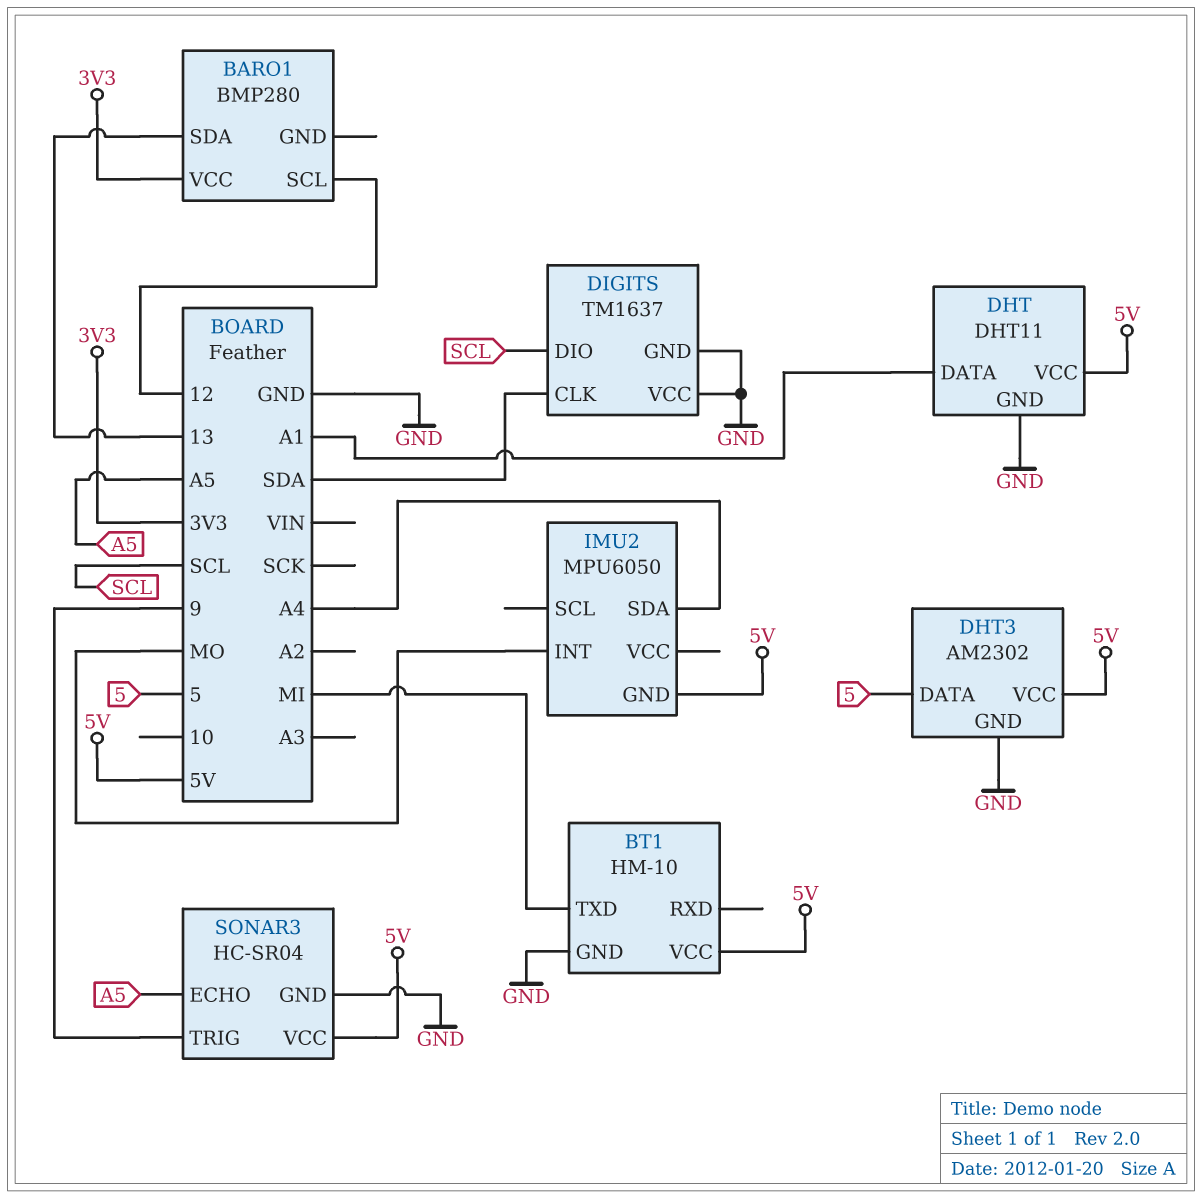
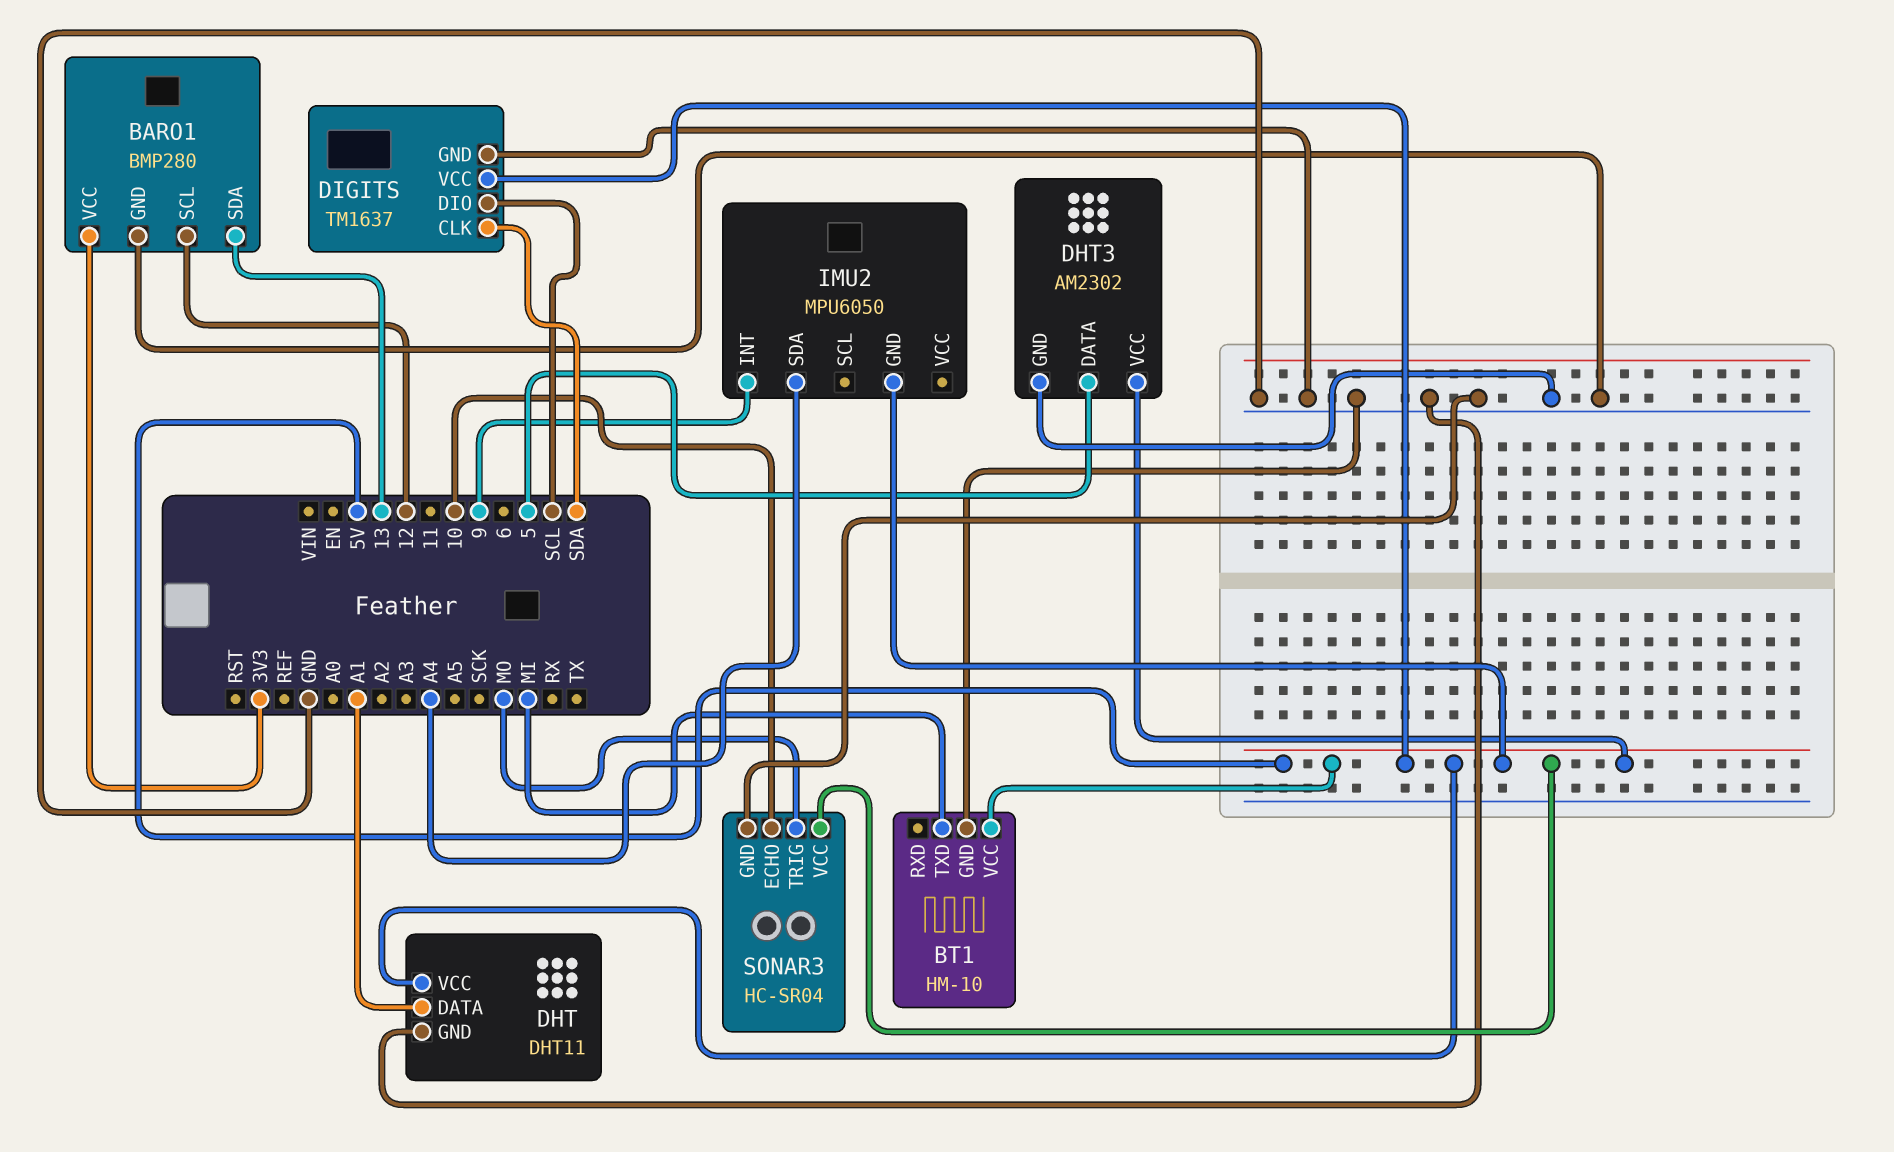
BARO1 pin GND: none -> GND
DIGITS pin VCC: GND -> 5V
IMU2 pin INT: MO -> 9
SONAR3 pin ECHO: A5 -> 10
SONAR3 pin TRIG: 9 -> MO

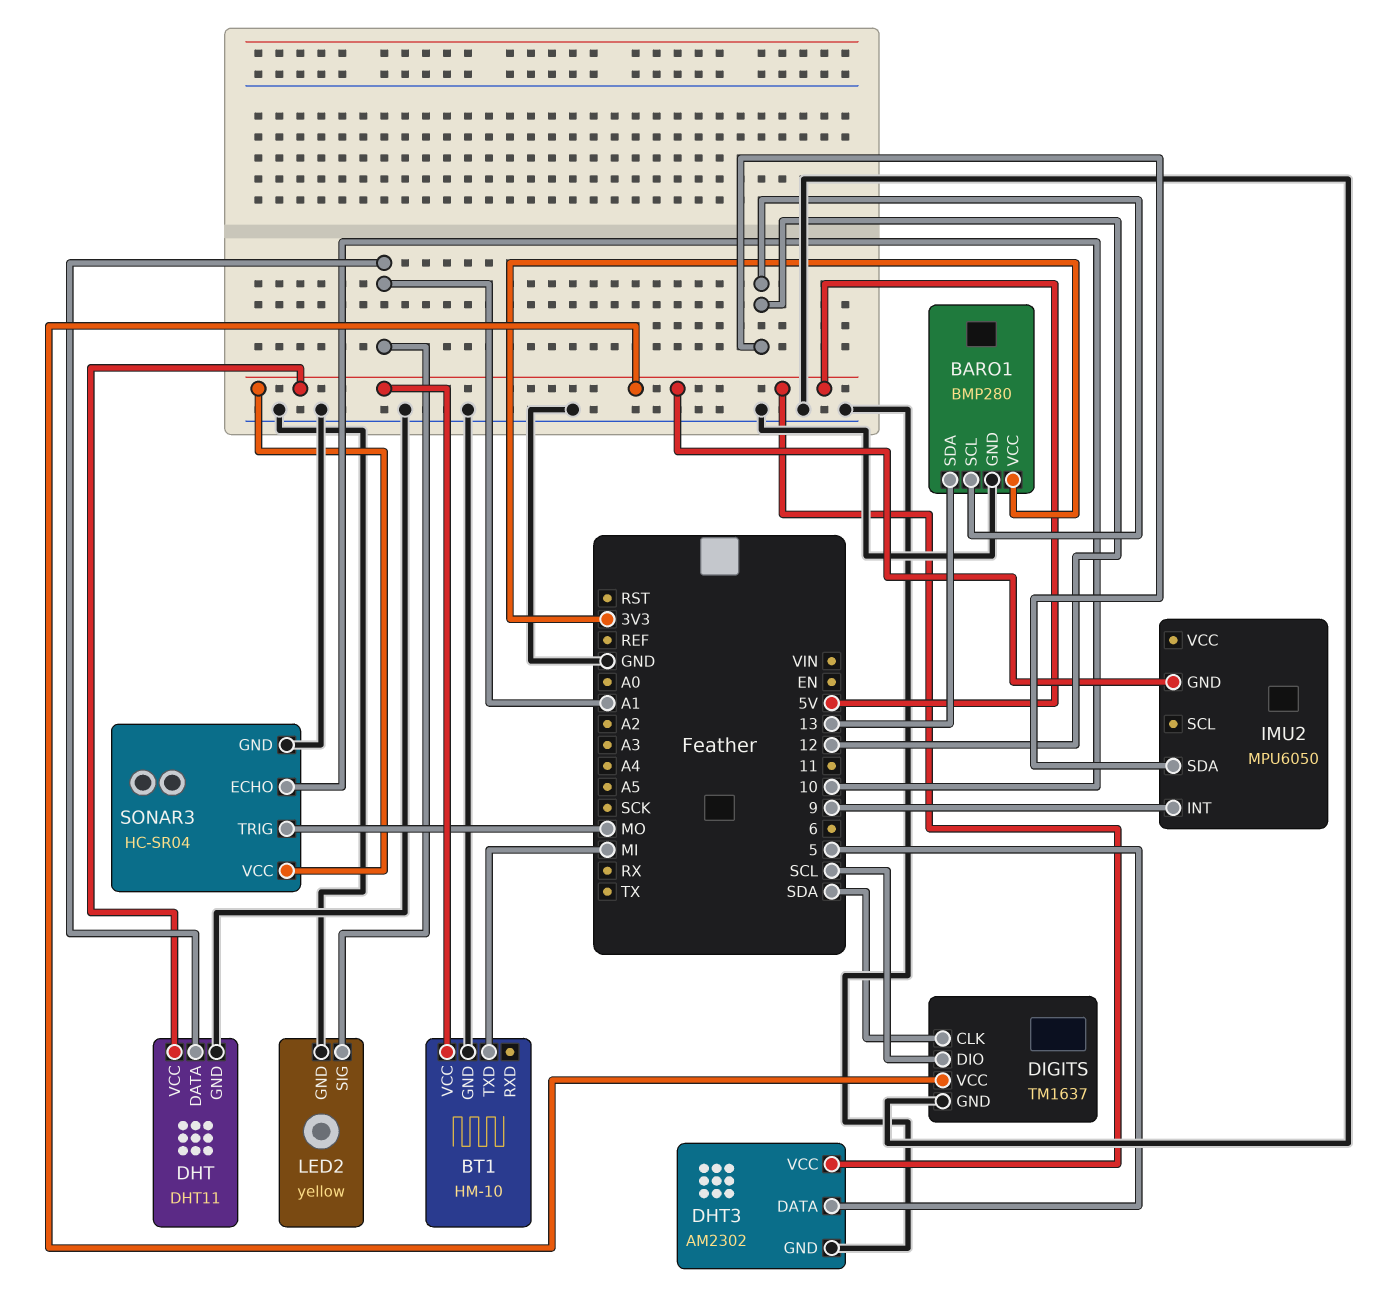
IMU2 pin SDA: A4 -> 12
LED2: none -> yellow
LED2 pin GND: none -> GND
LED2 pin SIG: none -> A1

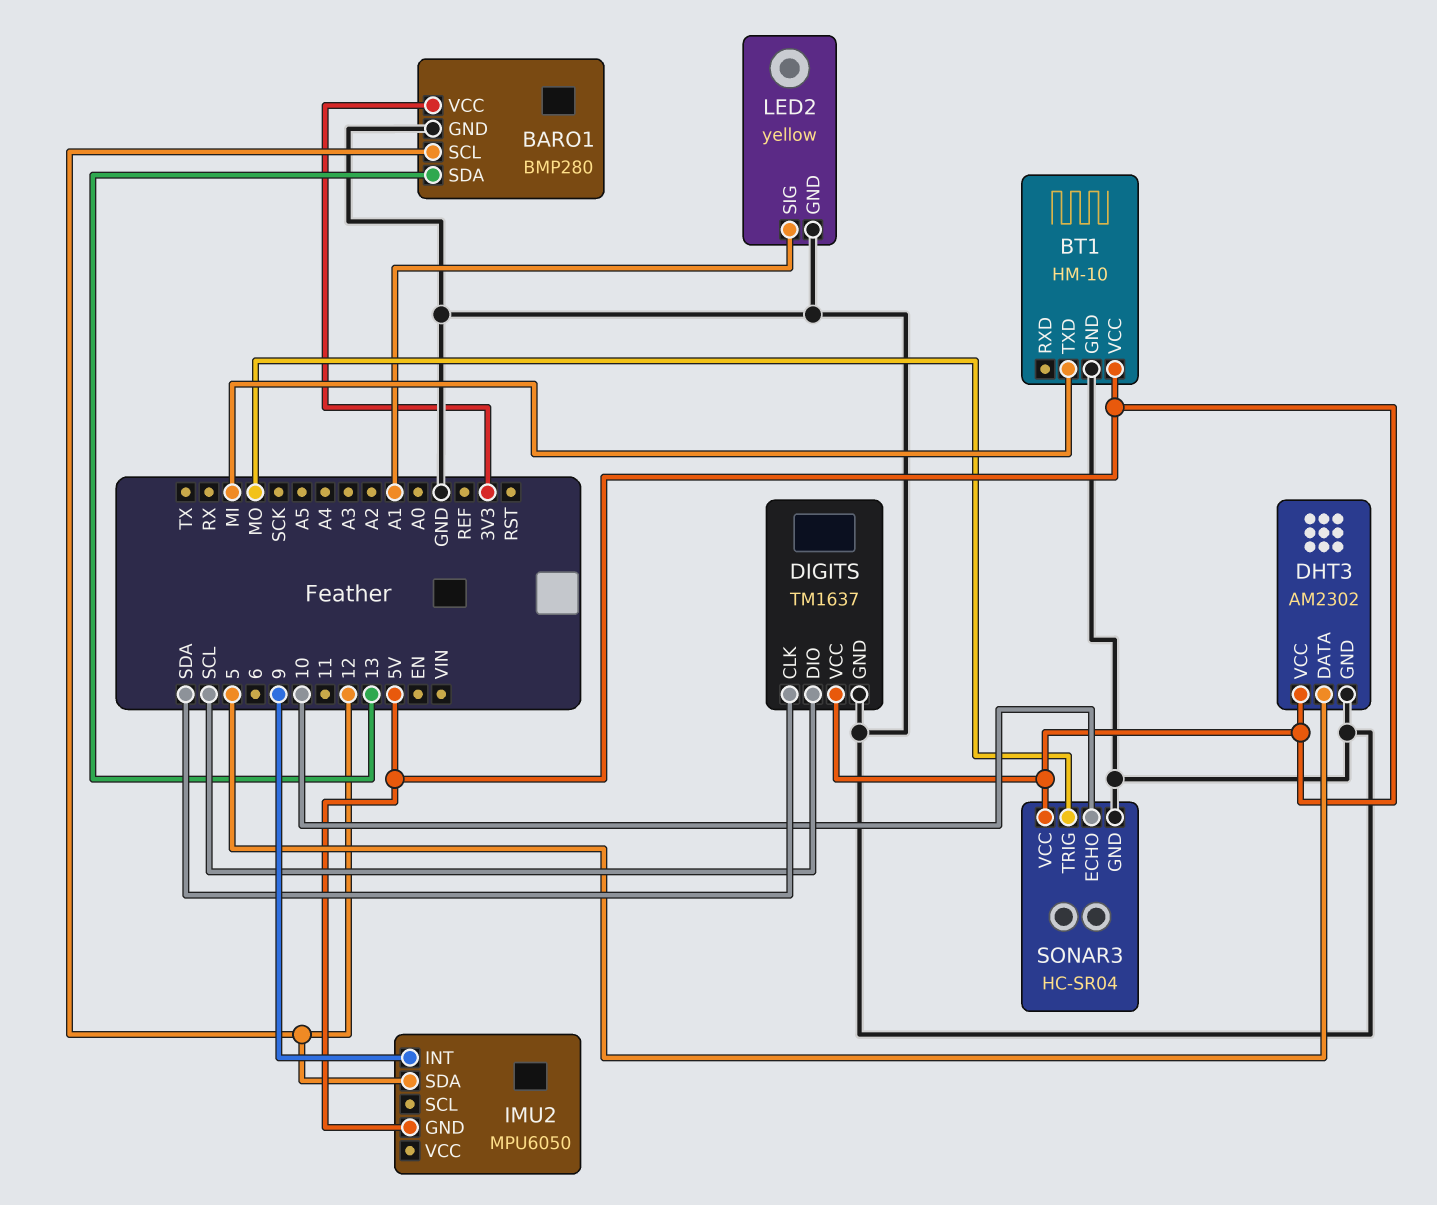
DHT: DHT11 -> none
DHT pin DATA: A1 -> none
DHT pin GND: GND -> none
DHT pin VCC: 5V -> none

